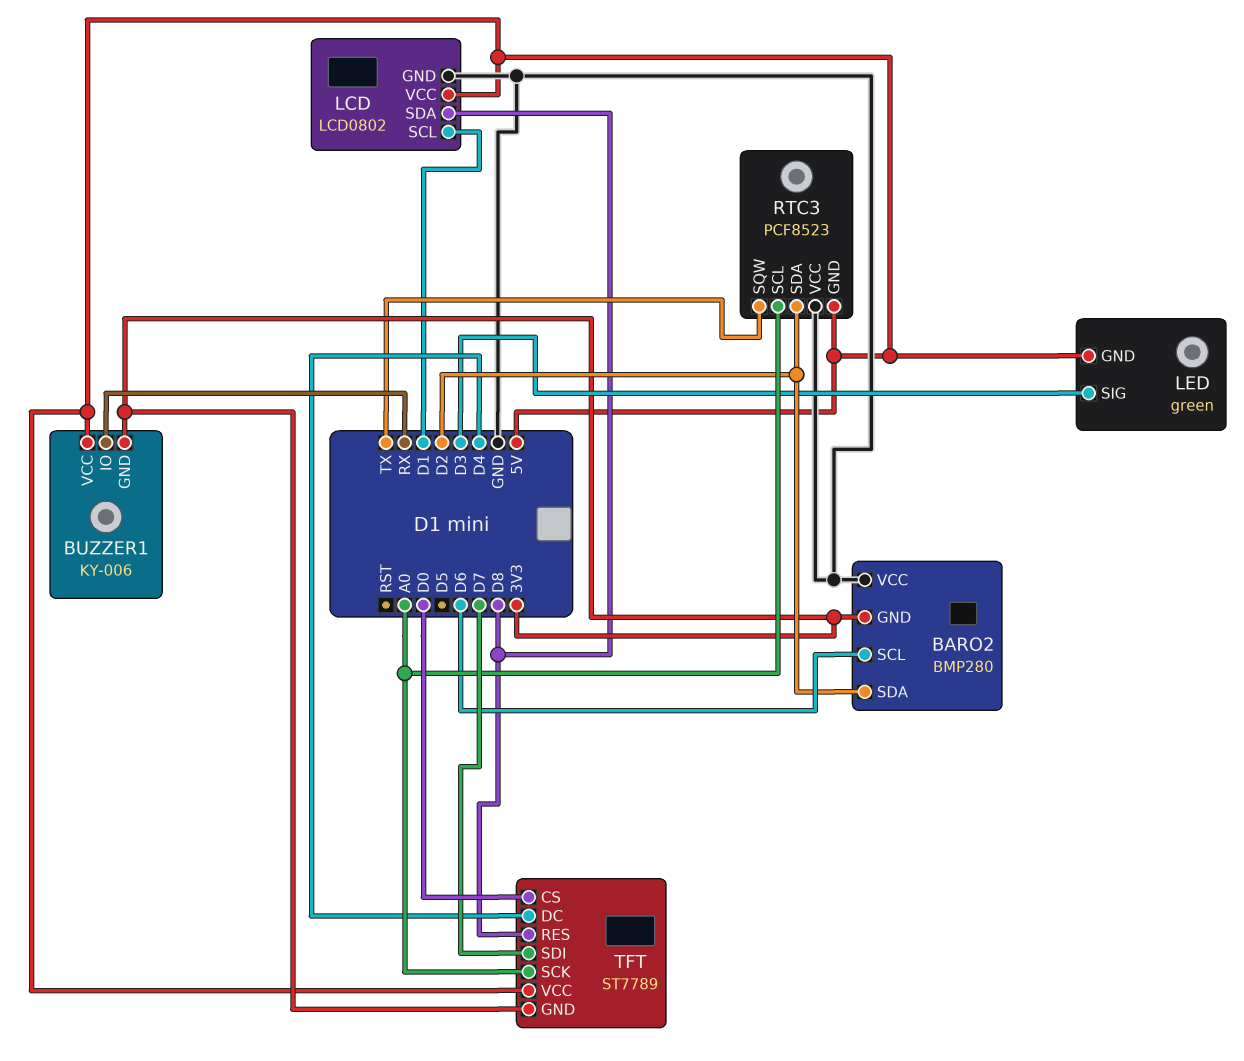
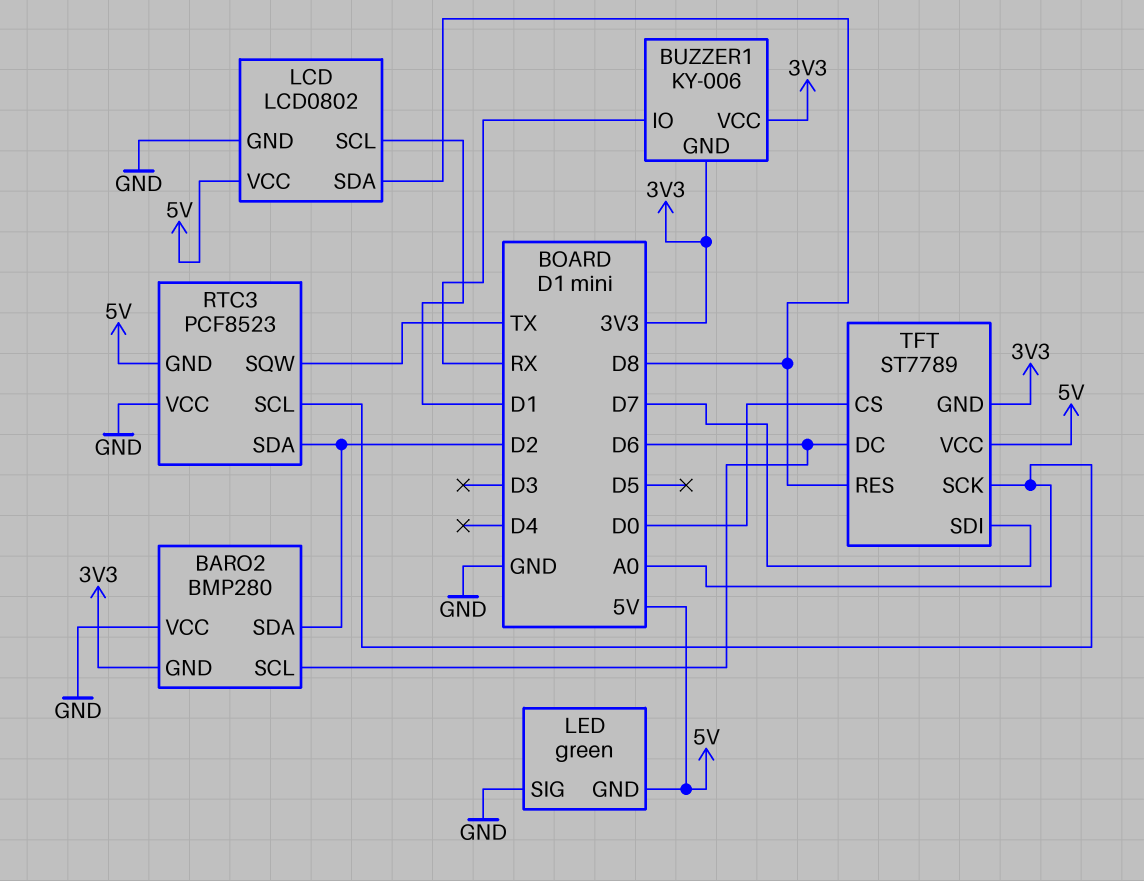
BUZZER1 pin VCC: 5V -> 3V3
LED pin SIG: D3 -> GND
TFT pin DC: D4 -> D6

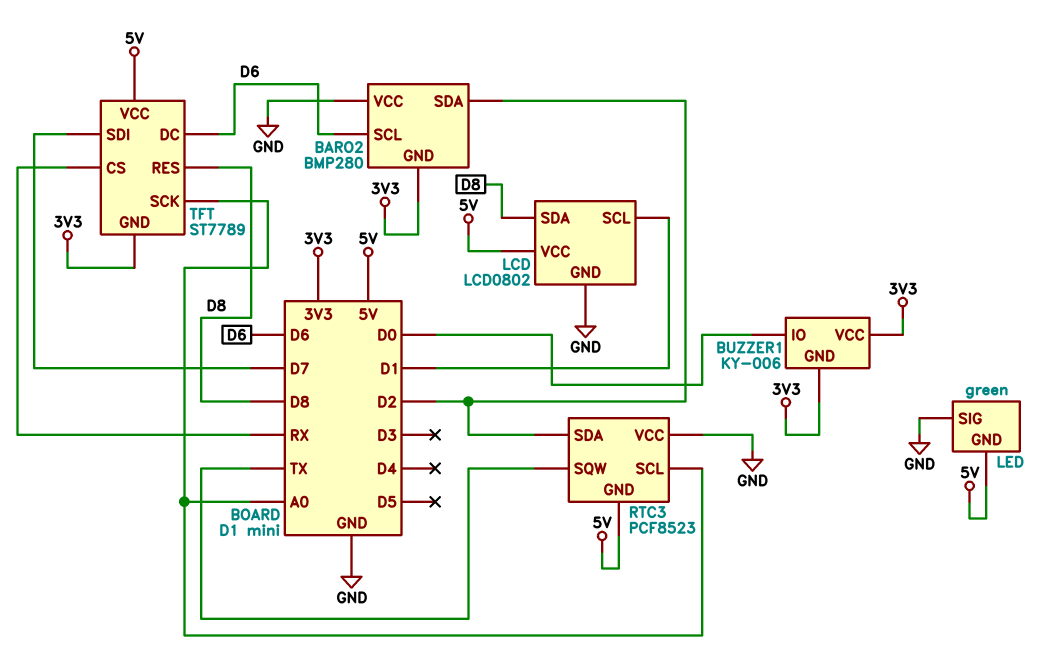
BUZZER1 pin IO: RX -> D0
TFT pin CS: D0 -> RX

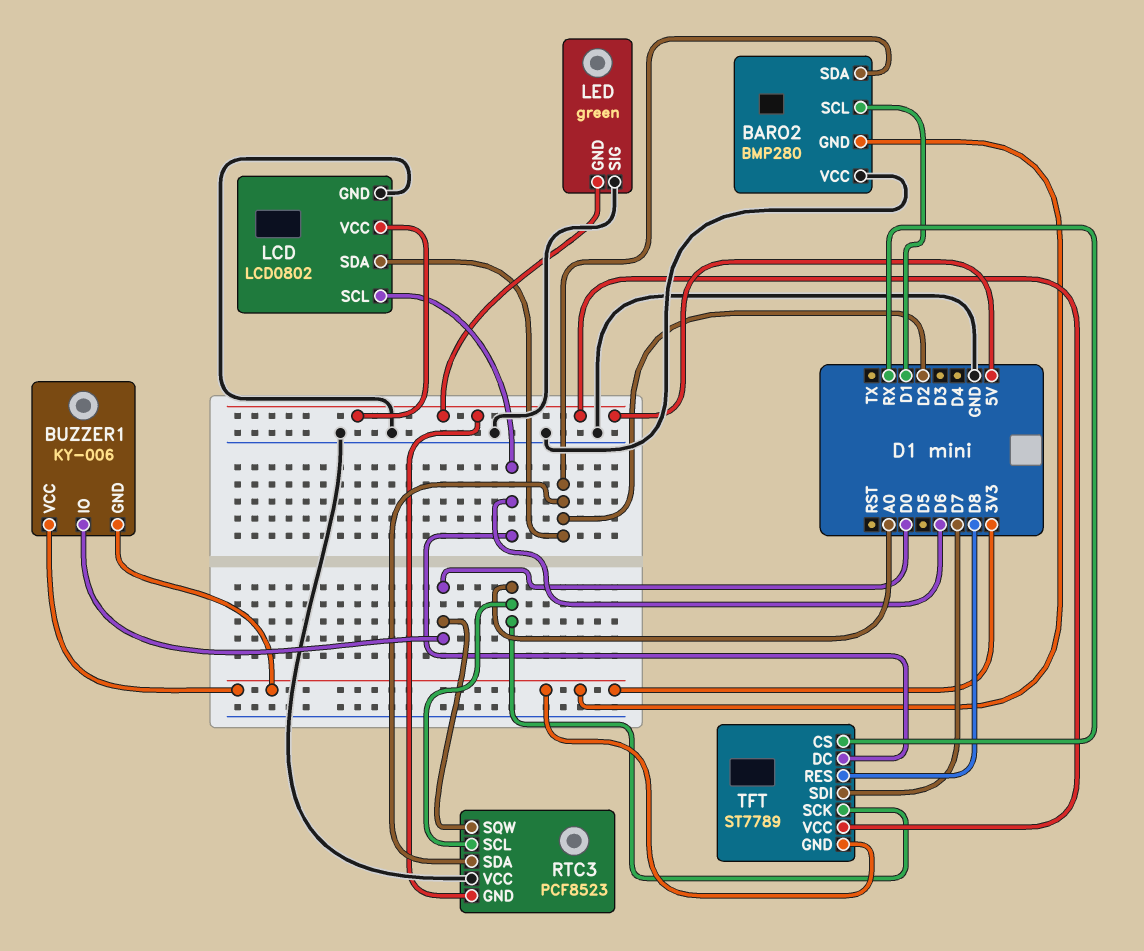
BARO2 pin SCL: D6 -> D1
LCD pin SCL: D1 -> D6
LCD pin SDA: D8 -> D2
RTC3 pin SQW: TX -> D0

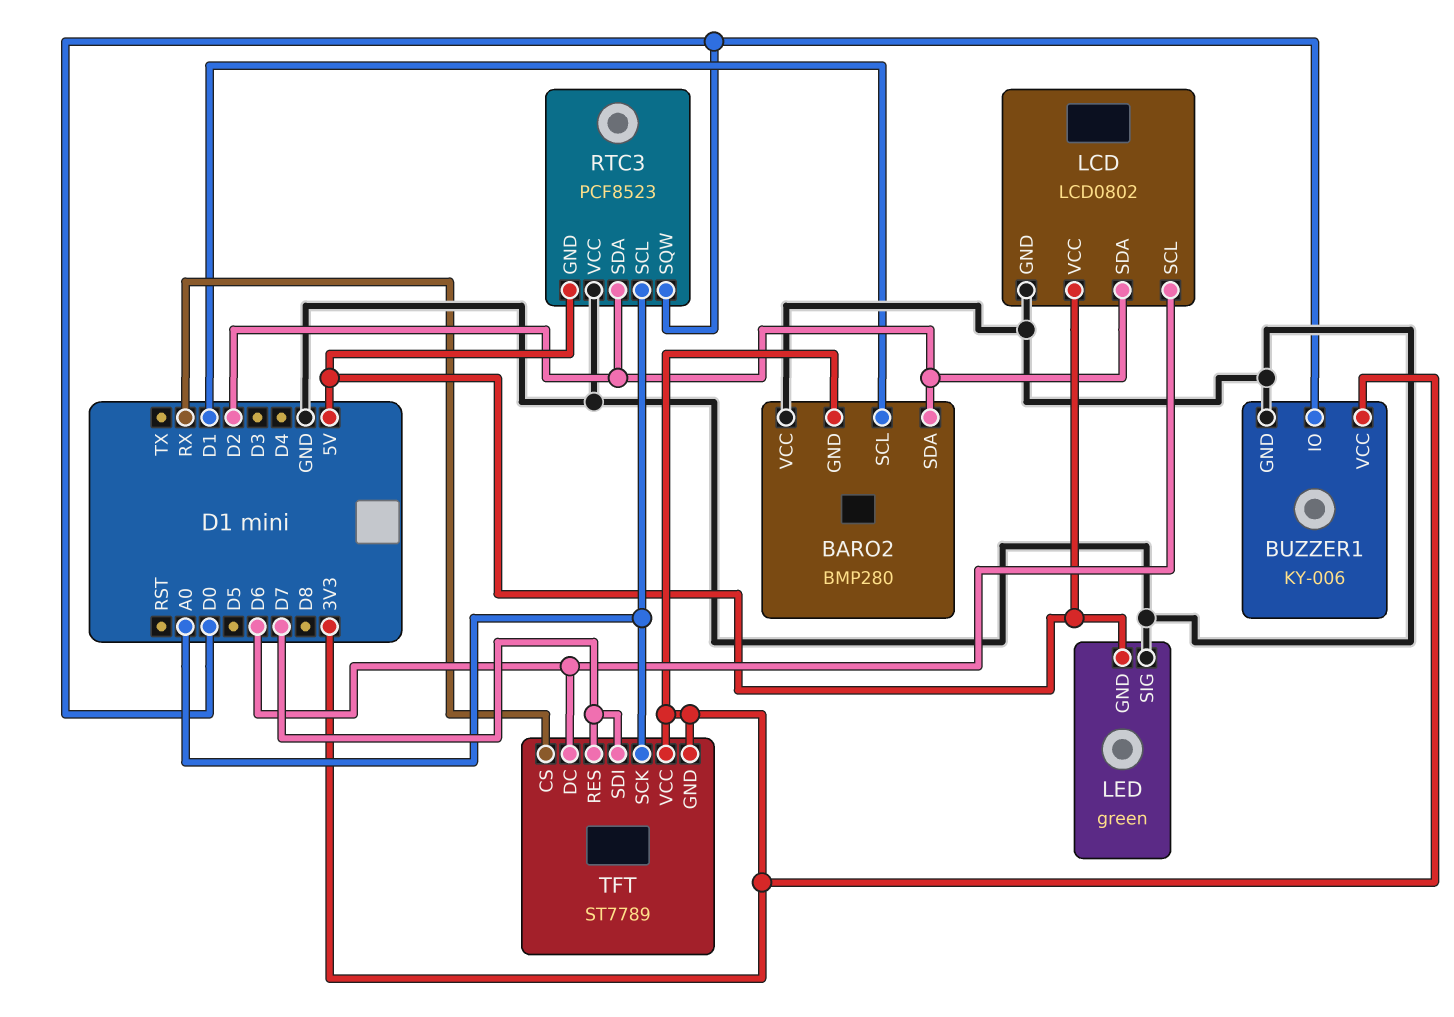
BUZZER1 pin GND: 3V3 -> GND
TFT pin RES: D8 -> D7
TFT pin VCC: 5V -> 3V3

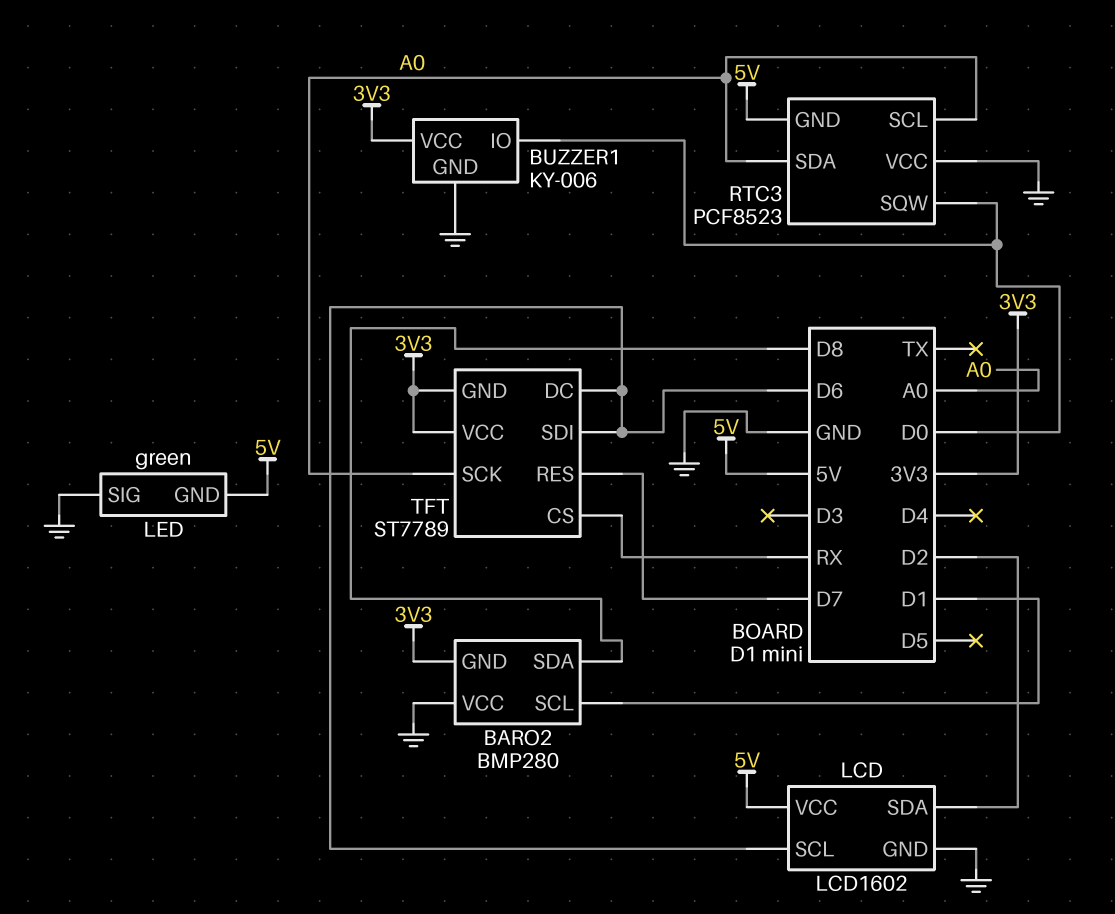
BARO2 pin SDA: D2 -> D8
LCD: LCD0802 -> LCD1602
RTC3 pin SDA: D2 -> A0
TFT pin SDI: D7 -> D6

